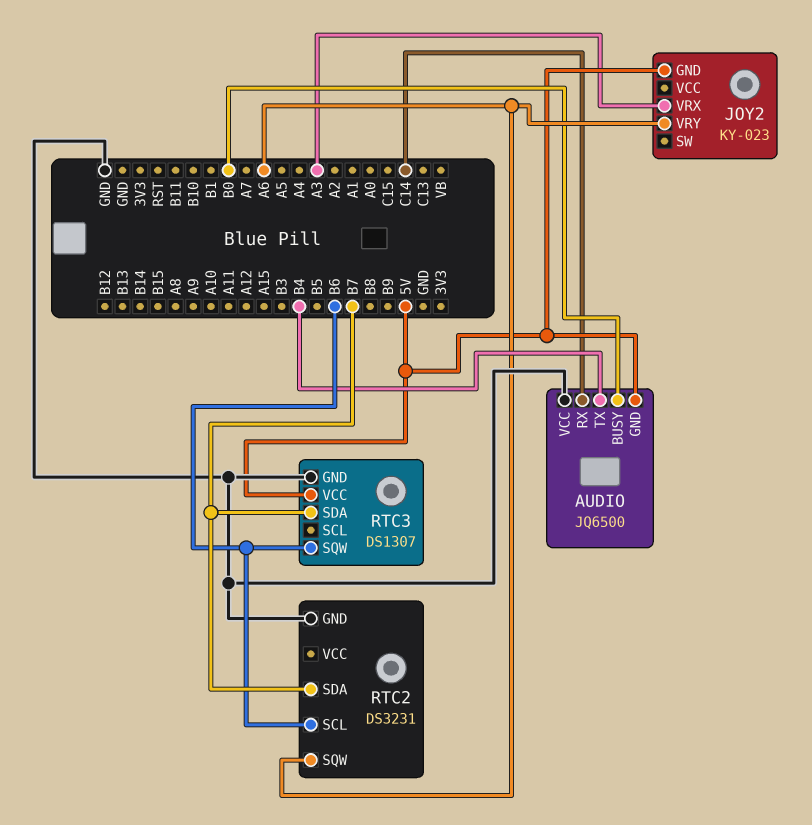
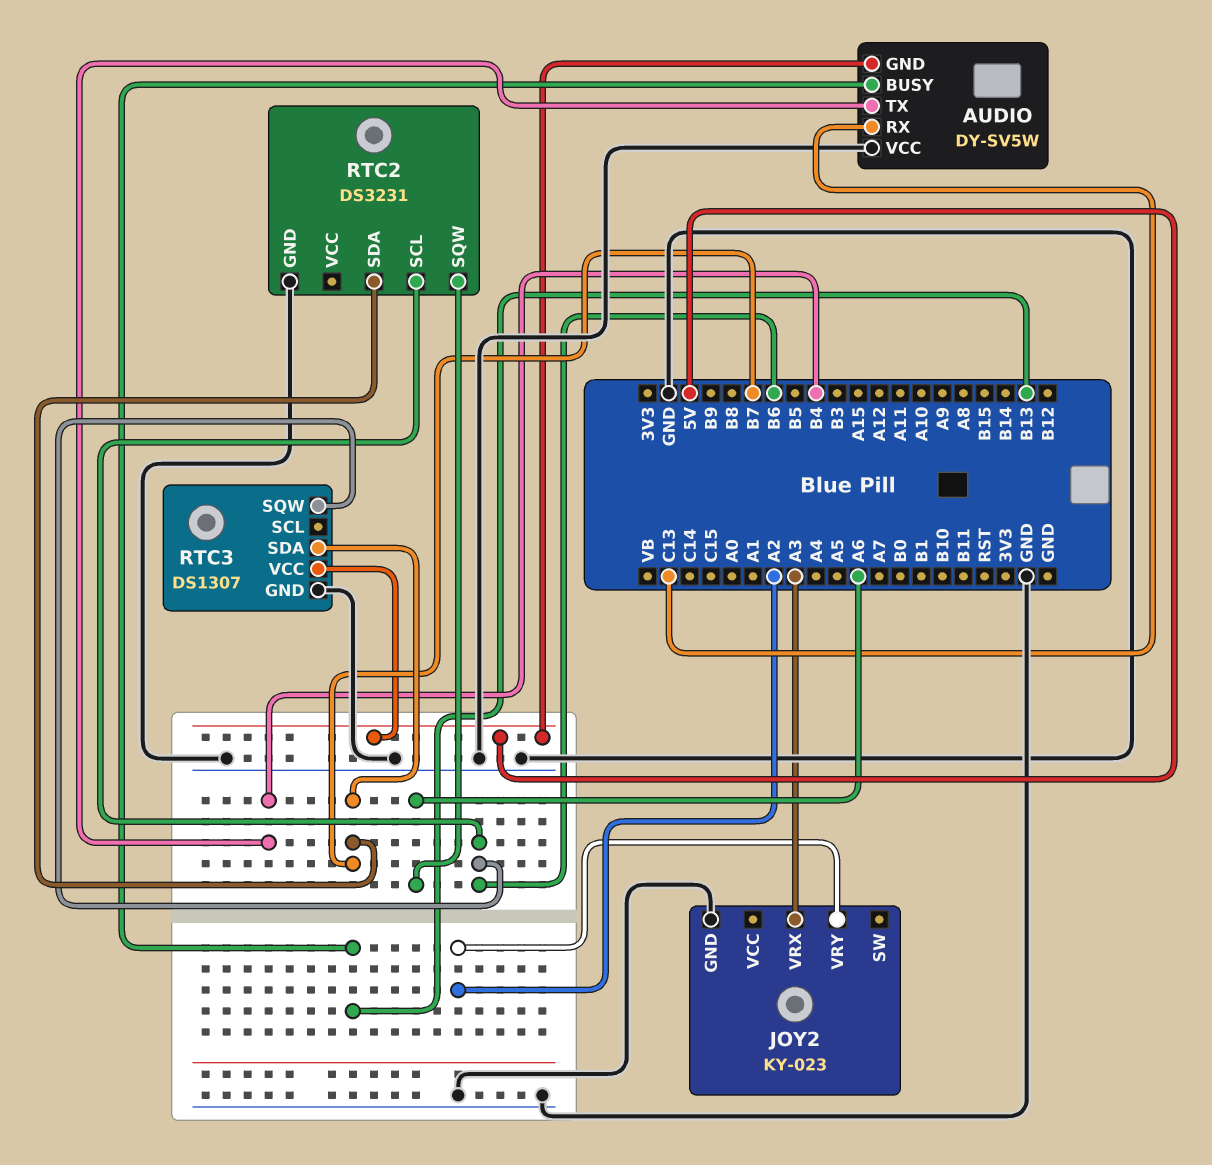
AUDIO: JQ6500 -> DY-SV5W
AUDIO pin BUSY: B0 -> B13
AUDIO pin RX: C14 -> C13
JOY2 pin GND: 5V -> GND
JOY2 pin VRY: A6 -> A2

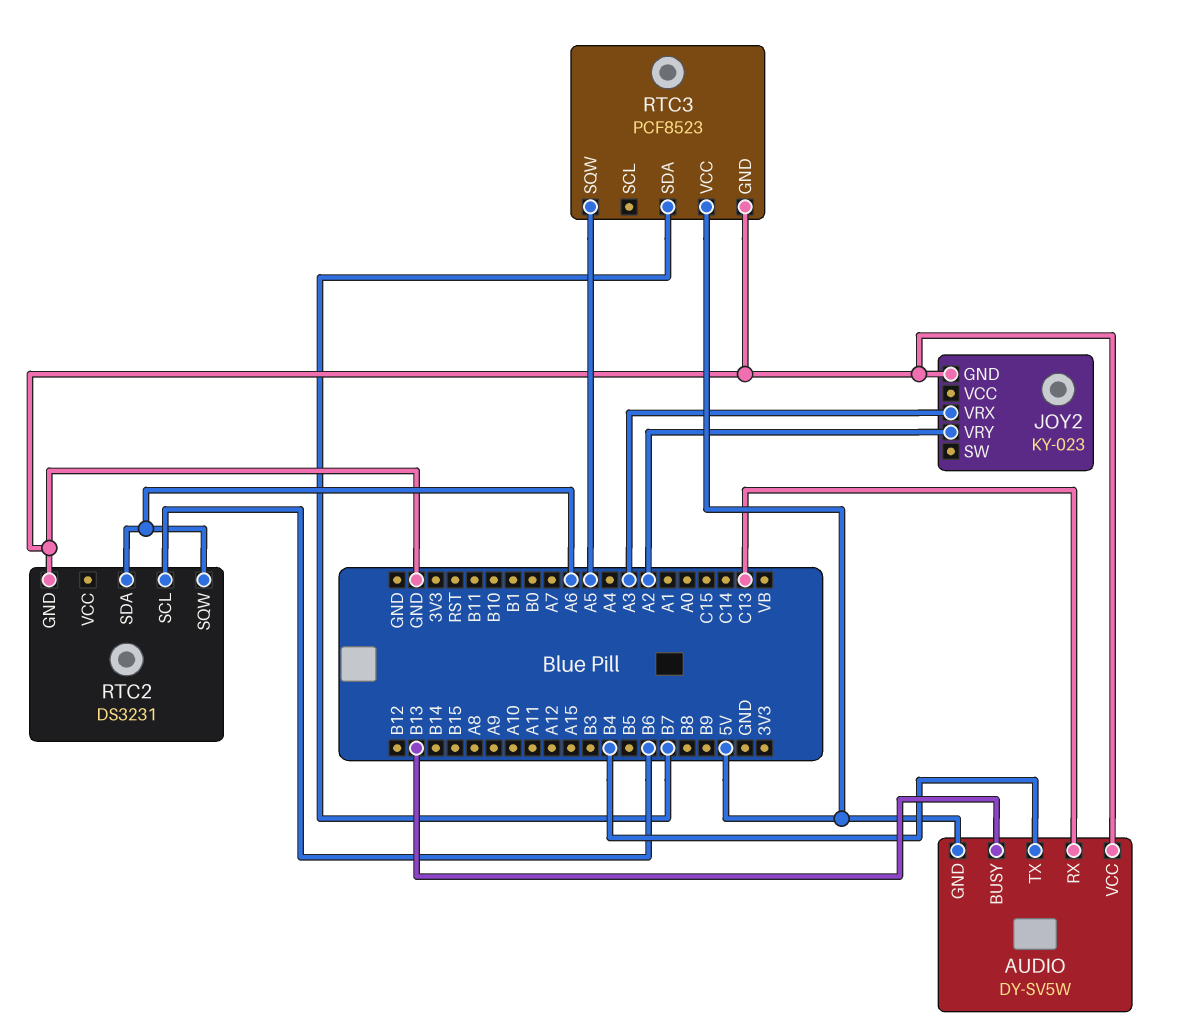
RTC2 pin SDA: B7 -> A6
RTC3: DS1307 -> PCF8523
RTC3 pin SQW: B6 -> A5

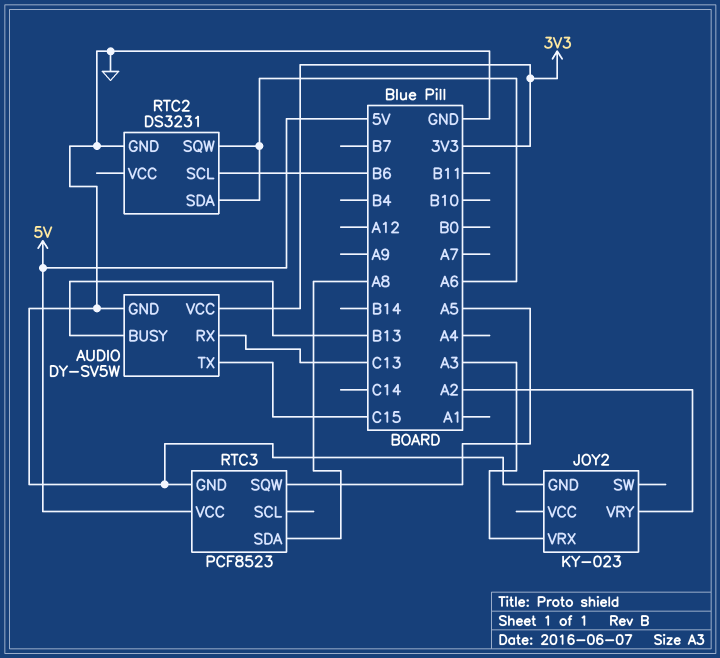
AUDIO pin GND: 5V -> GND
AUDIO pin TX: B4 -> C15
AUDIO pin VCC: GND -> 3V3
RTC3 pin SDA: B7 -> A8

